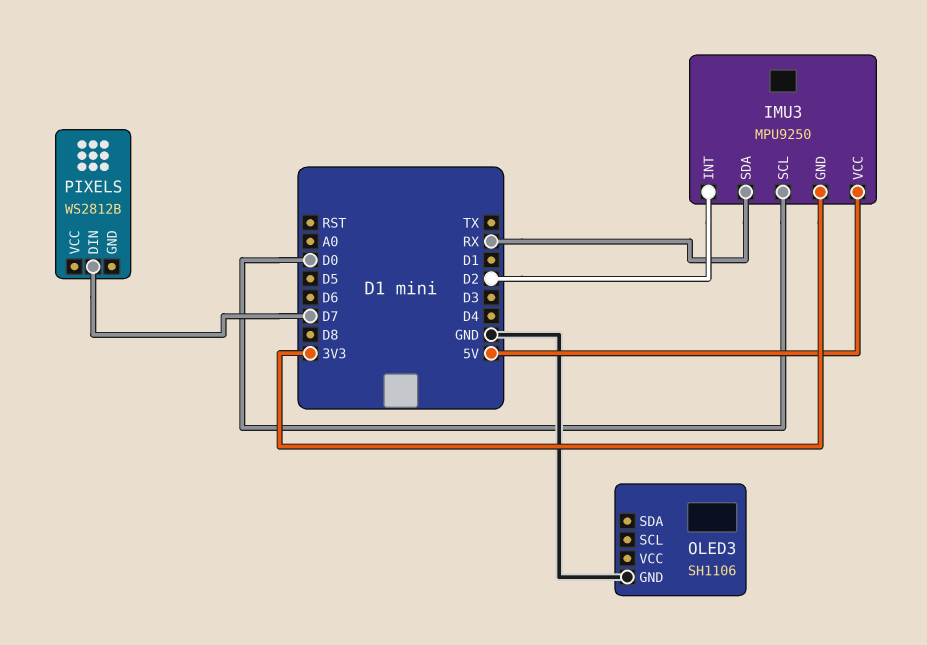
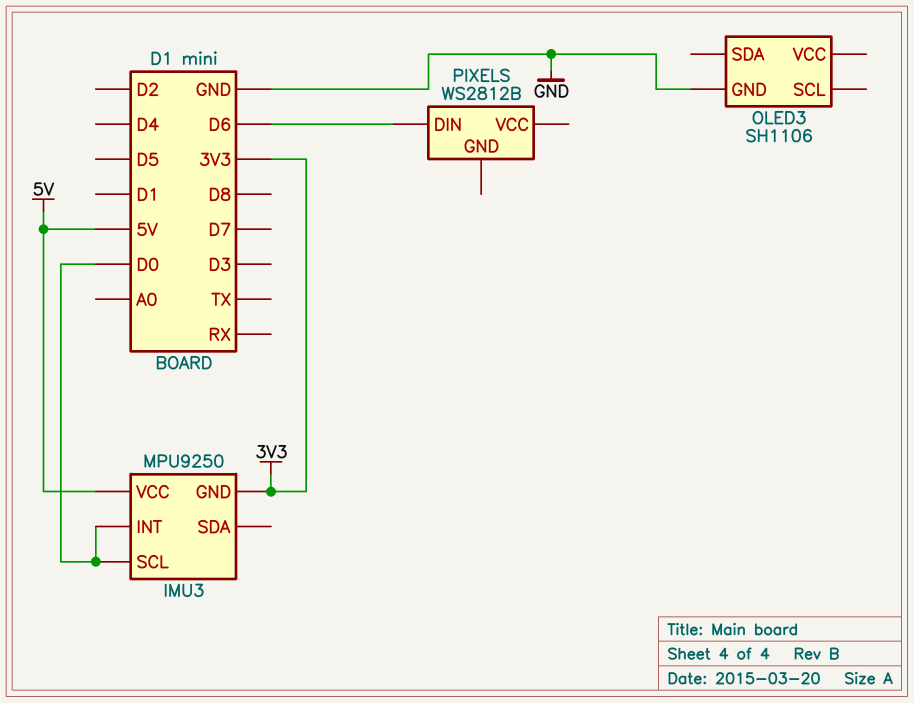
IMU3 pin INT: D2 -> D0
IMU3 pin SDA: RX -> none
PIXELS pin DIN: D7 -> D6

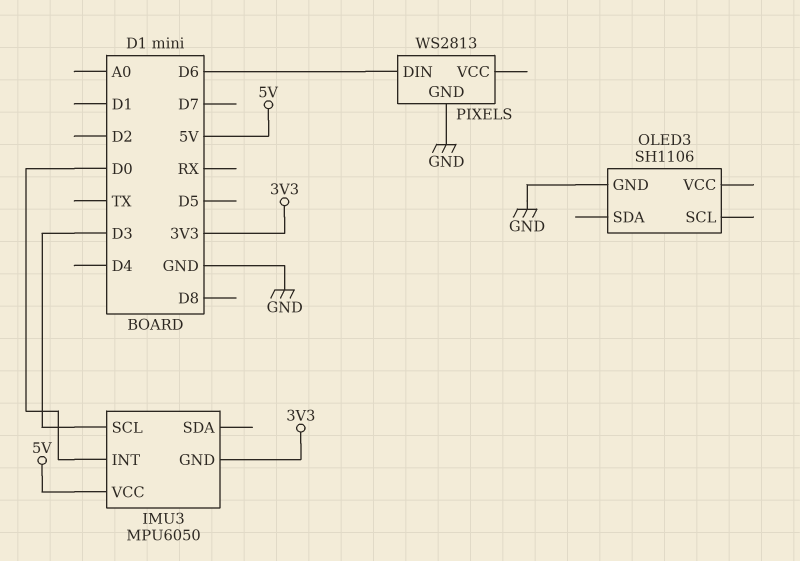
IMU3: MPU9250 -> MPU6050
IMU3 pin SCL: D0 -> D3
PIXELS: WS2812B -> WS2813
PIXELS pin GND: none -> GND

